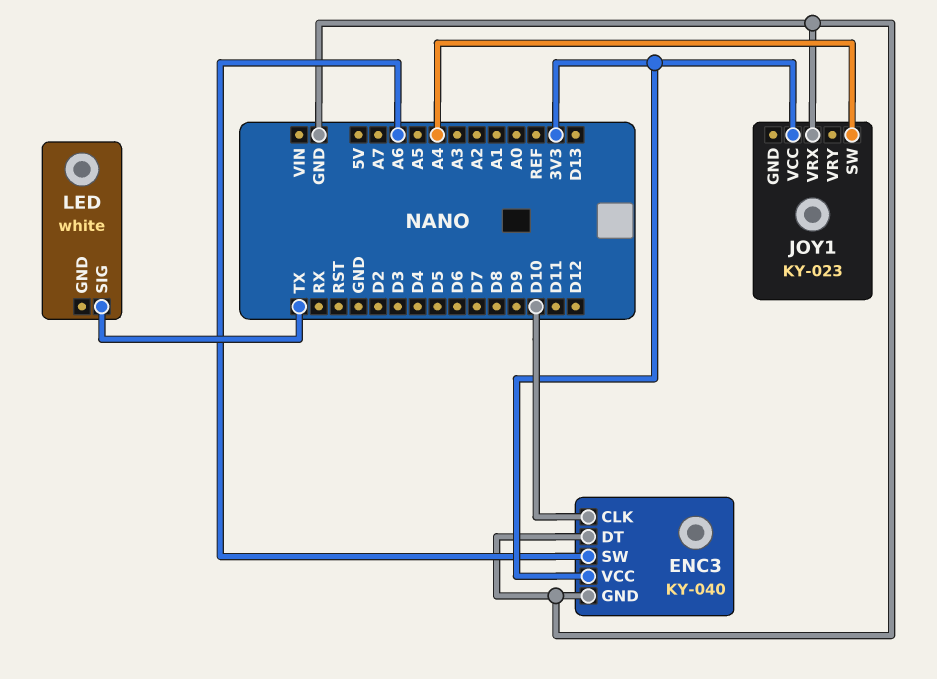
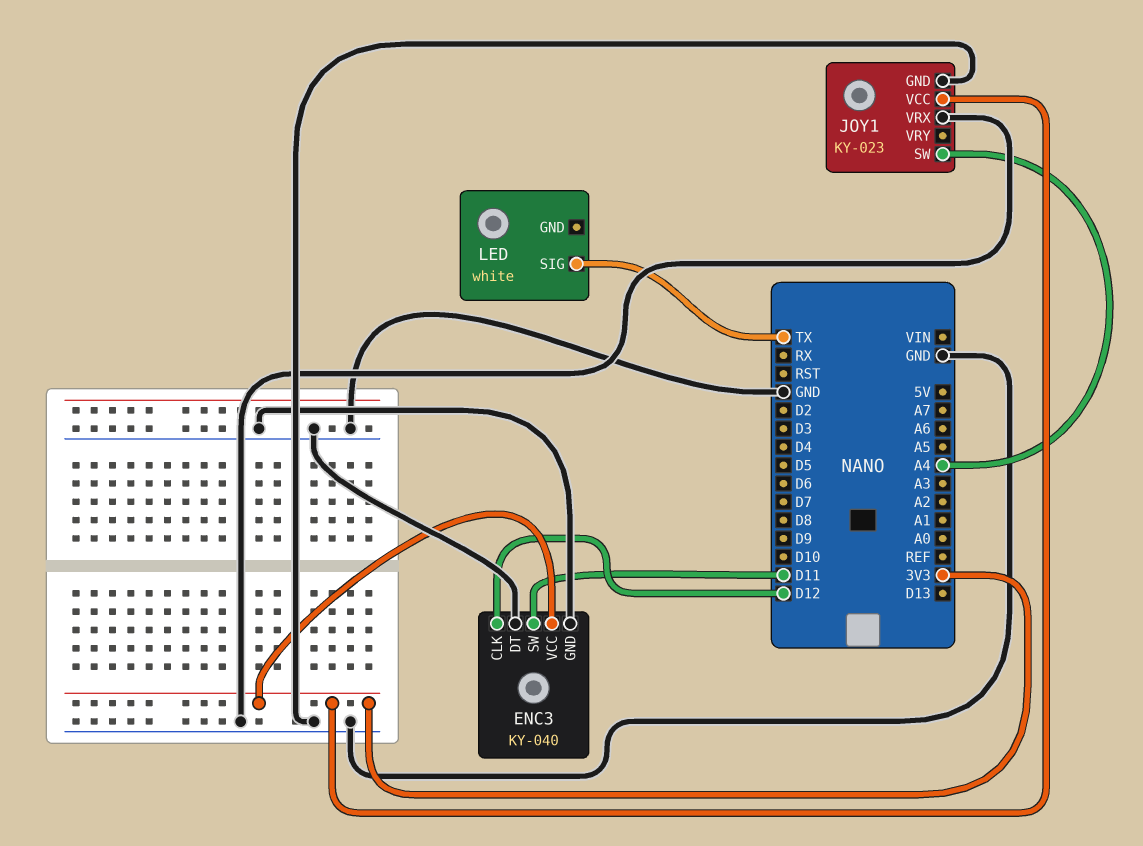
ENC3 pin CLK: D10 -> D12
ENC3 pin SW: A6 -> D11
JOY1 pin GND: none -> GND

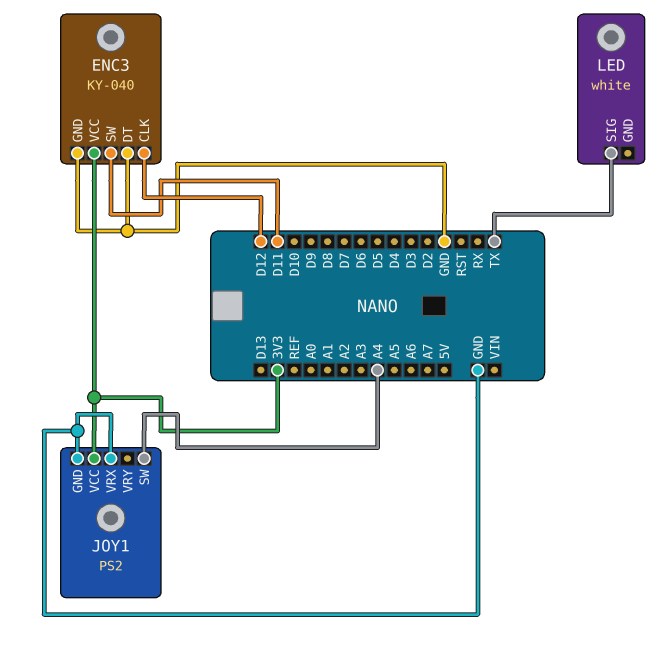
JOY1: KY-023 -> PS2

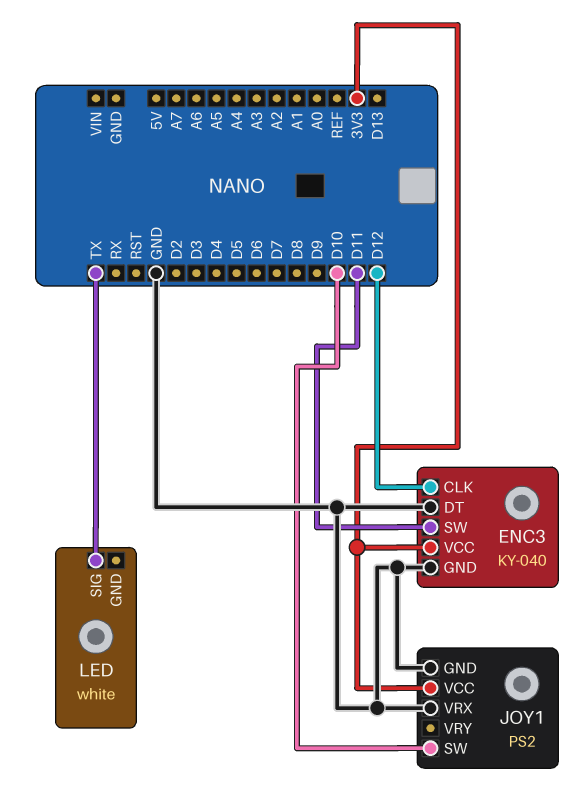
JOY1 pin SW: A4 -> D10

